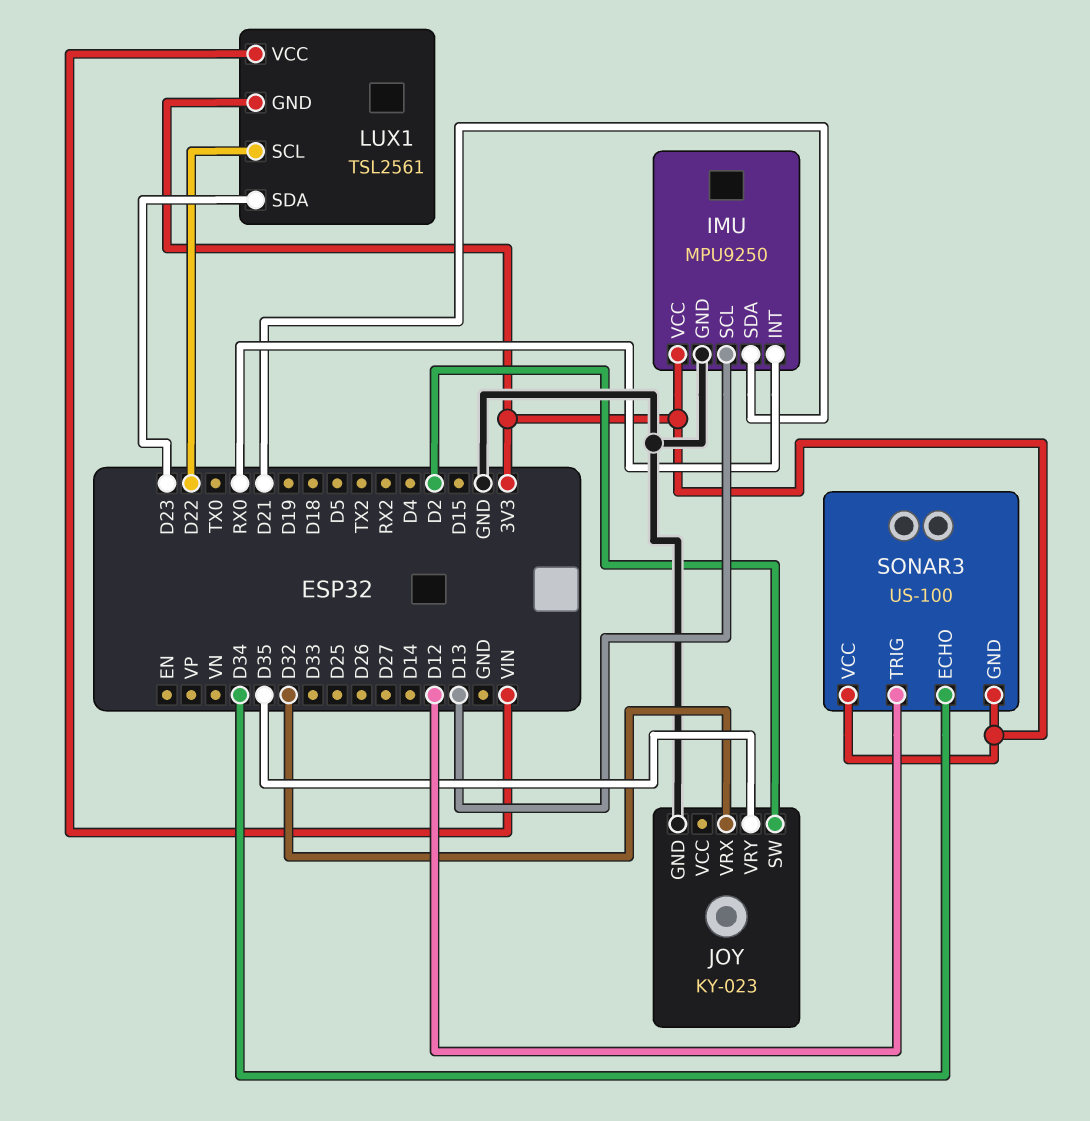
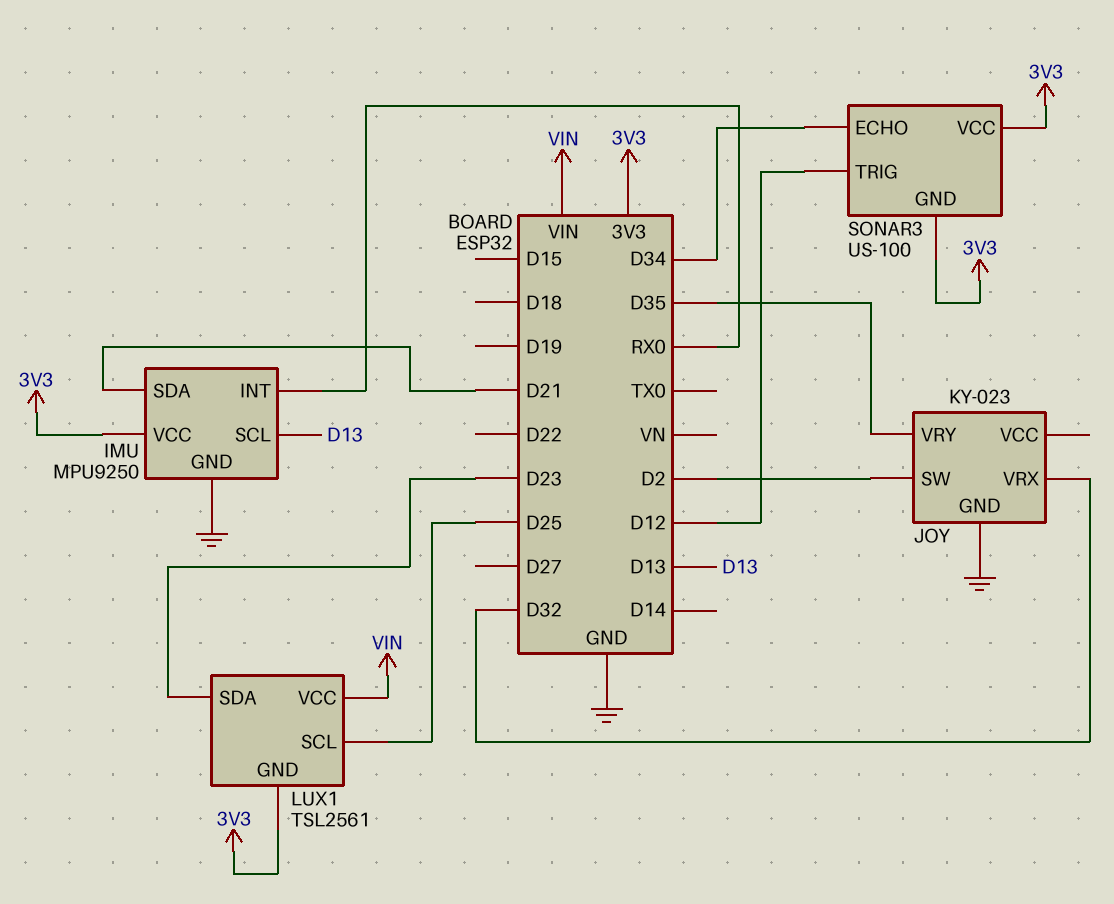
LUX1 pin SCL: D22 -> D25

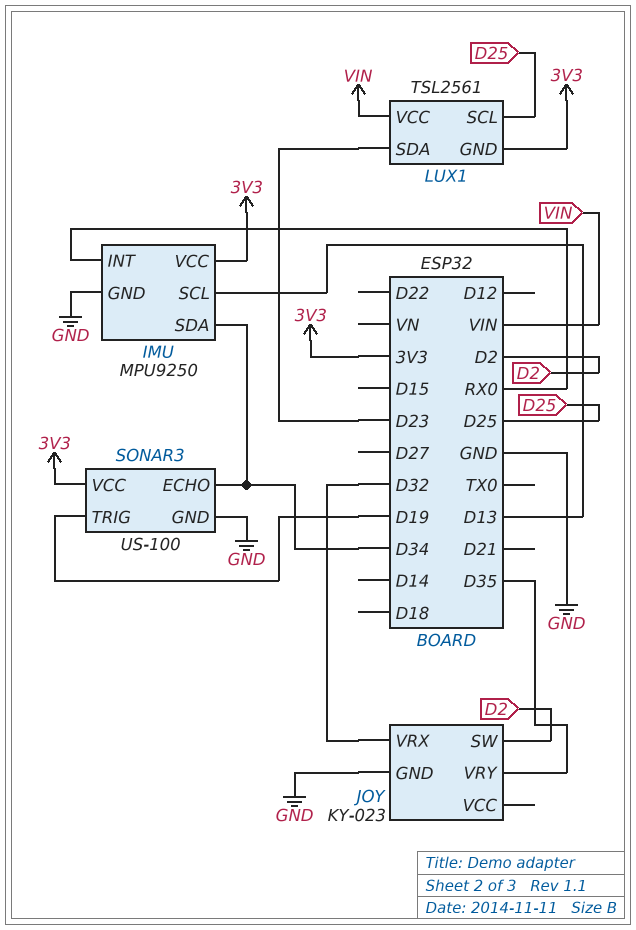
IMU pin SDA: D21 -> D34
SONAR3 pin GND: 3V3 -> GND
SONAR3 pin TRIG: D12 -> D19

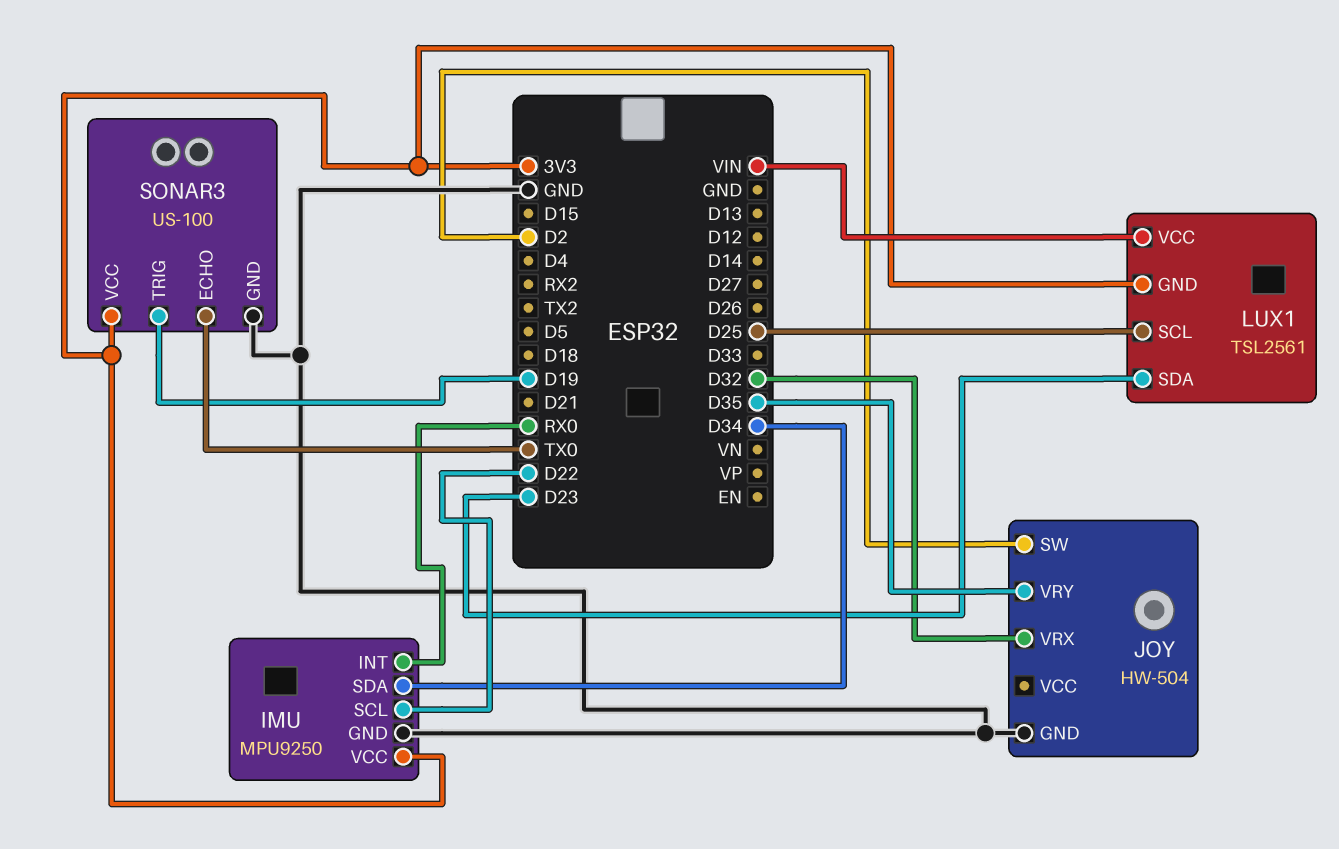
IMU pin SCL: D13 -> D22
JOY: KY-023 -> HW-504
SONAR3 pin ECHO: D34 -> TX0

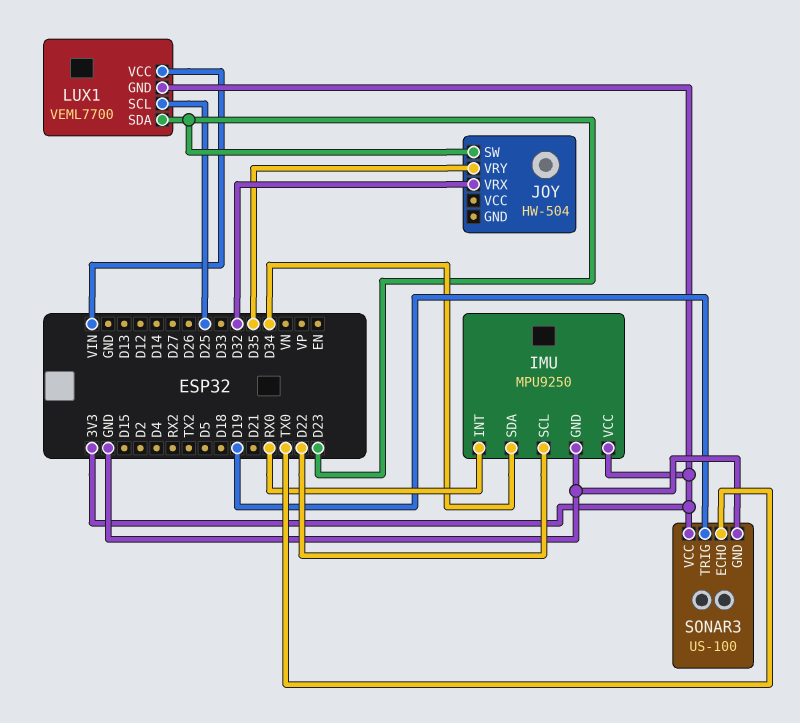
JOY pin GND: GND -> none
JOY pin SW: D2 -> D23
LUX1: TSL2561 -> VEML7700

